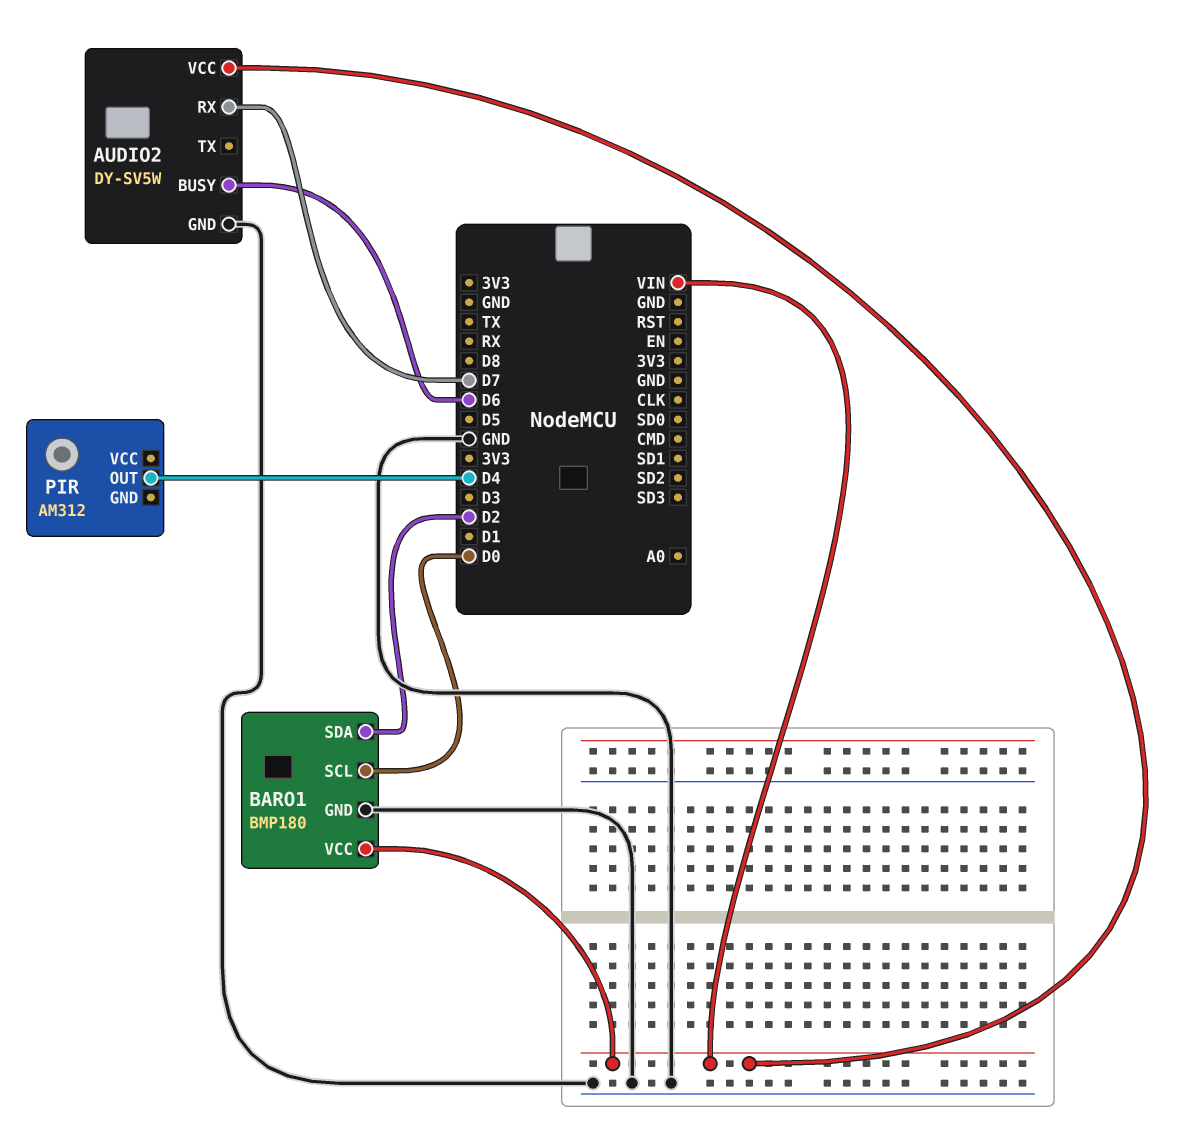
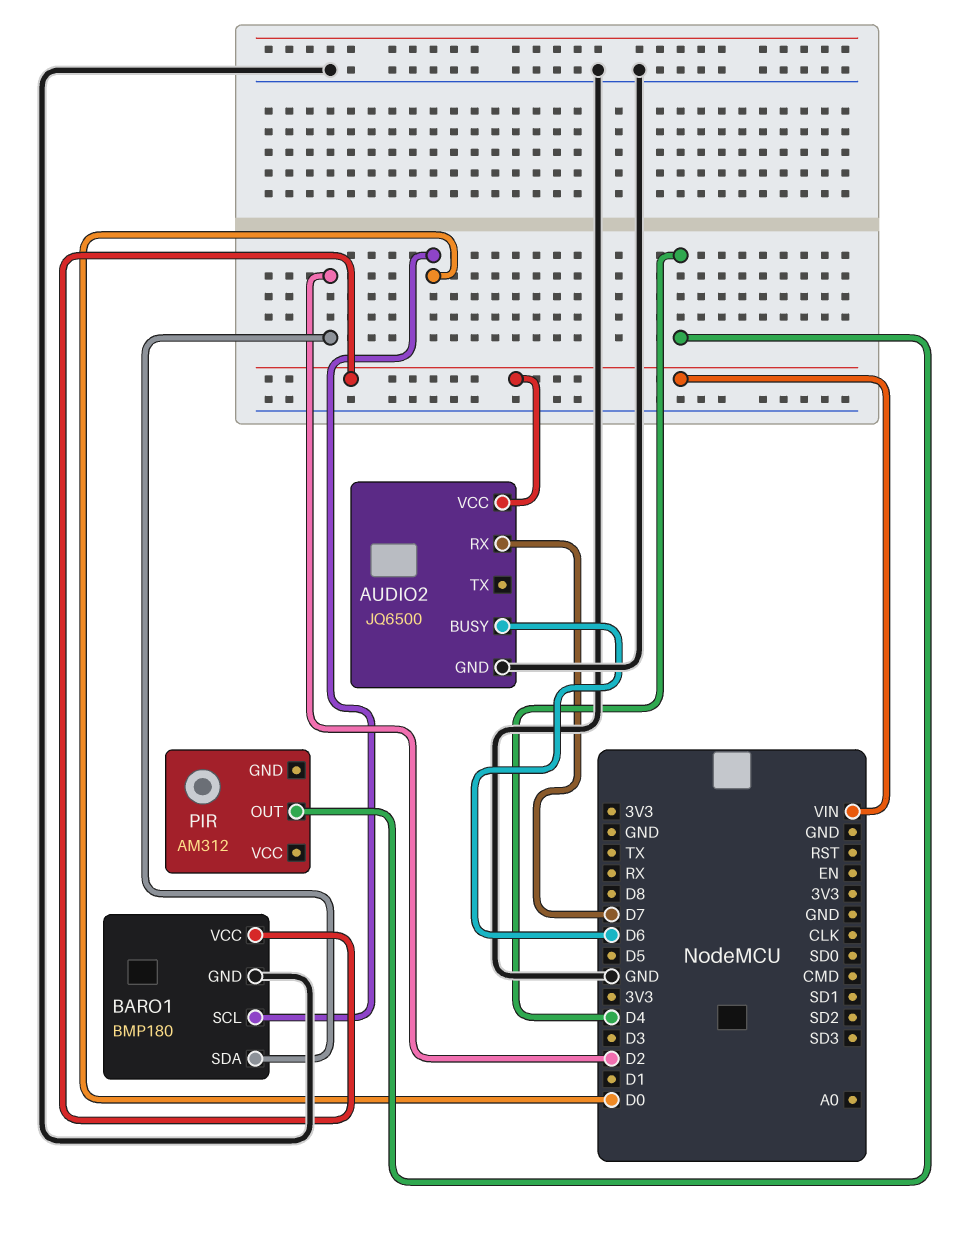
AUDIO2: DY-SV5W -> JQ6500

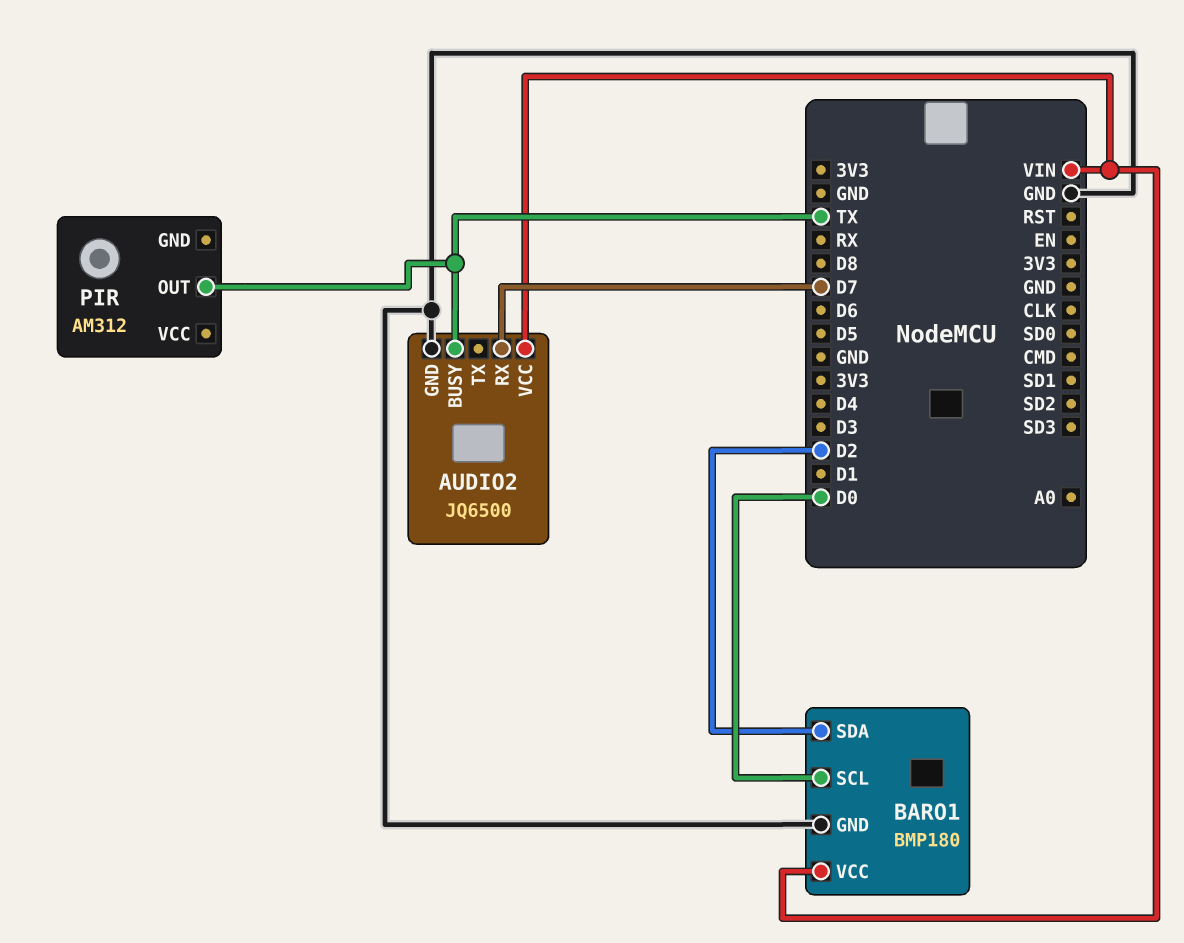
AUDIO2 pin BUSY: D6 -> TX
PIR pin OUT: D4 -> TX

